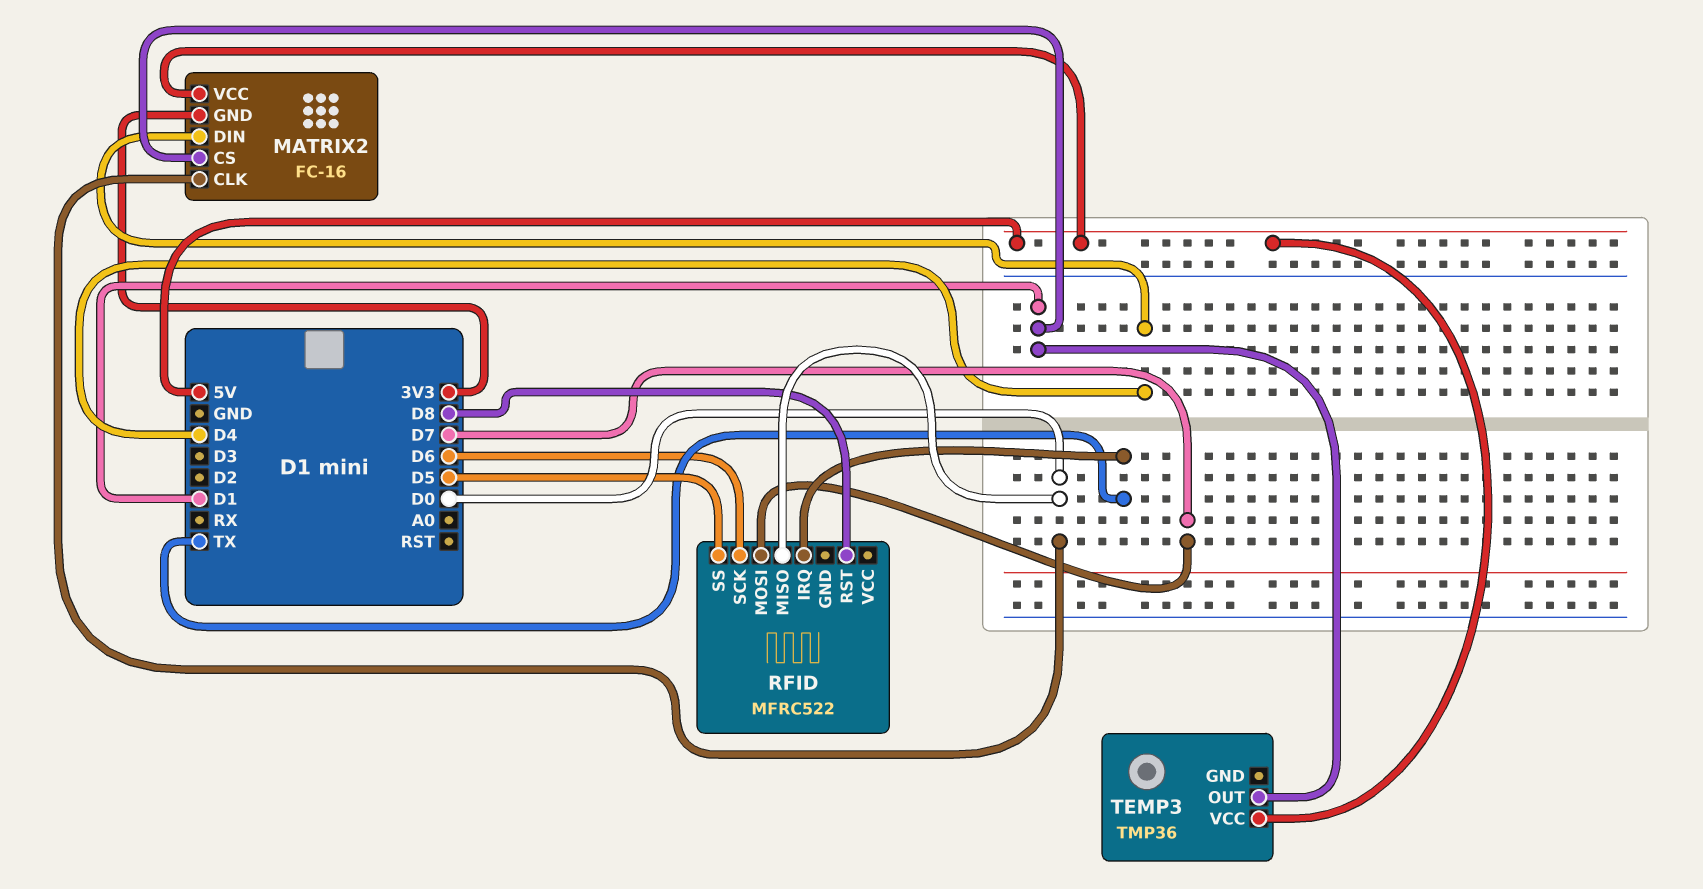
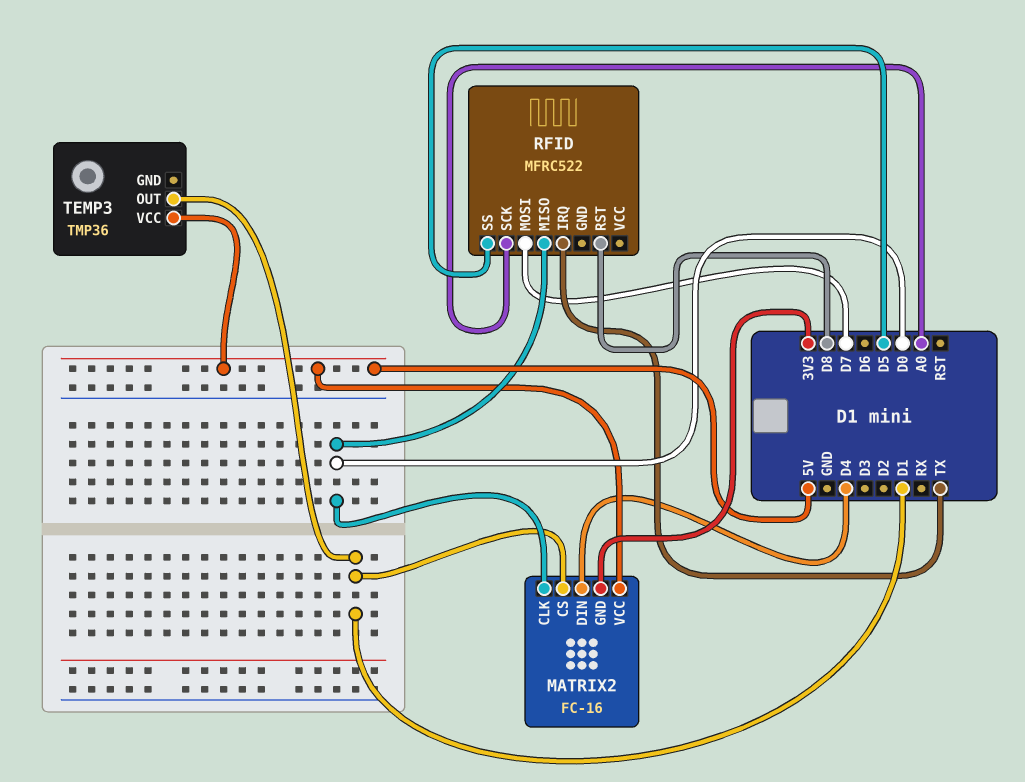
RFID pin SCK: D6 -> A0

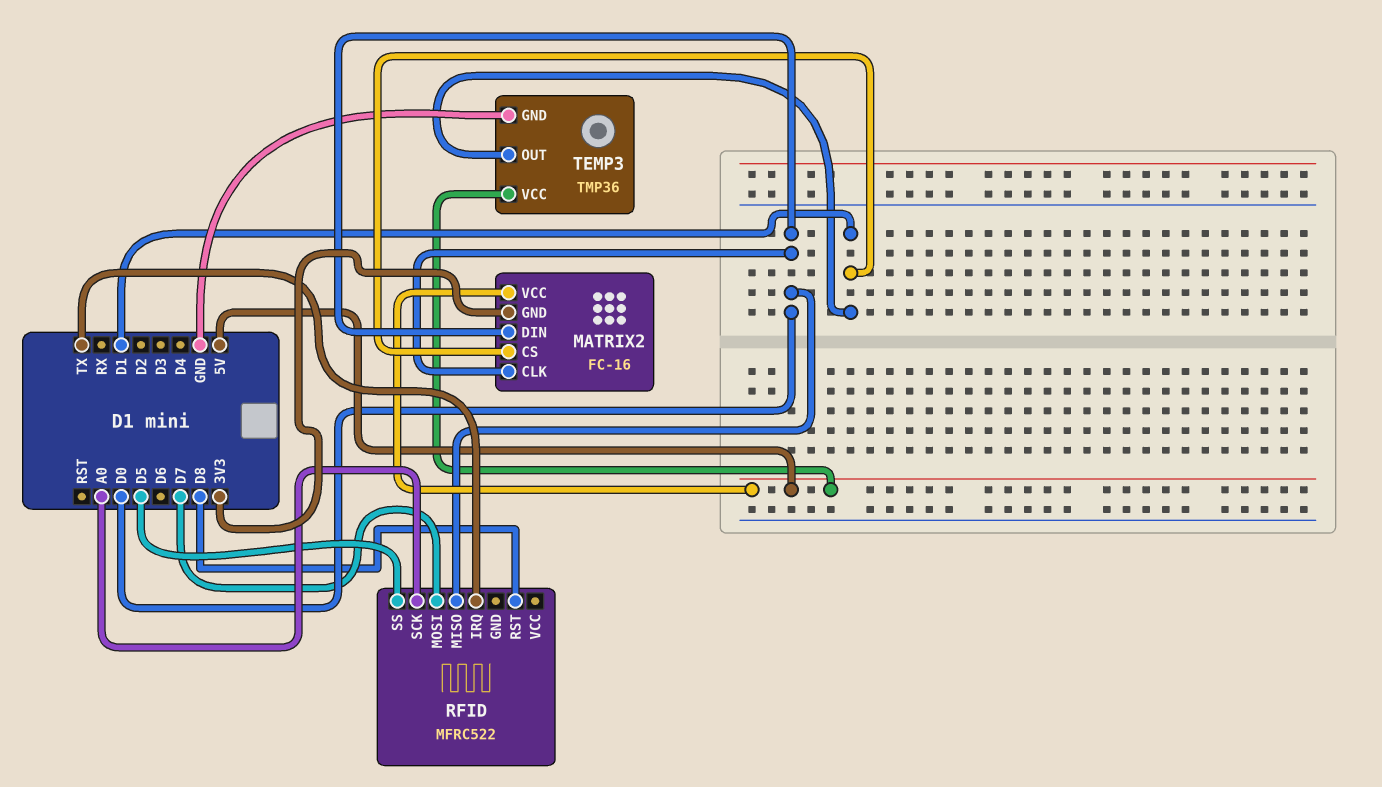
MATRIX2 pin DIN: D4 -> D0
TEMP3 pin GND: none -> GND

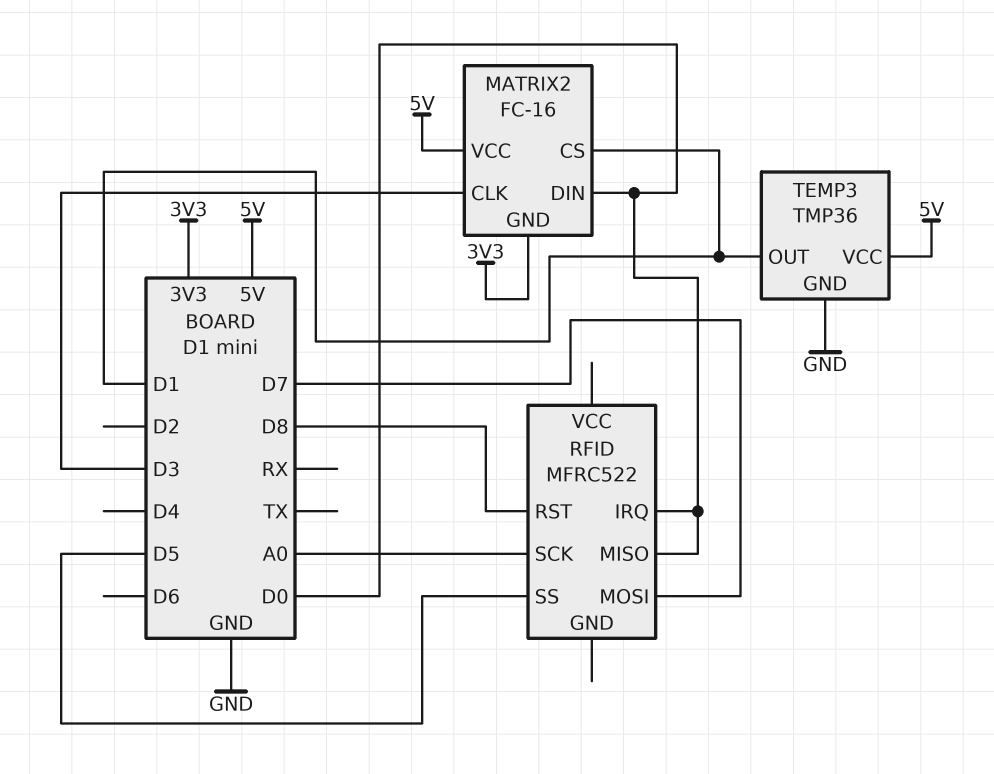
MATRIX2 pin CLK: D0 -> D3
RFID pin IRQ: TX -> D0

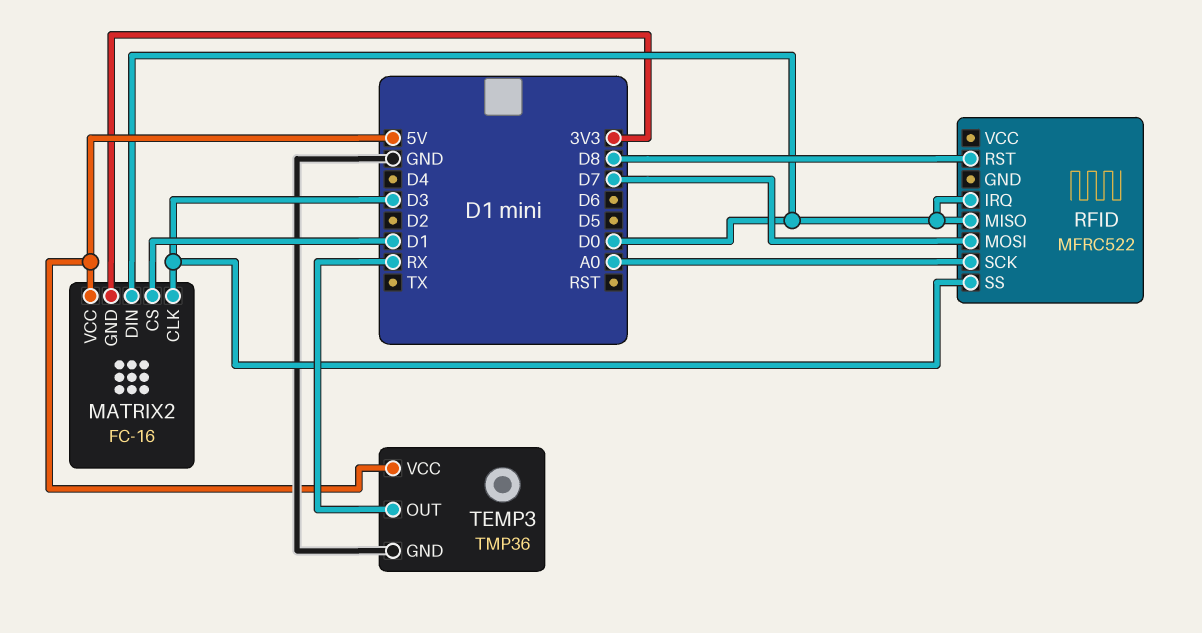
RFID pin SS: D5 -> D3
TEMP3 pin OUT: D1 -> RX

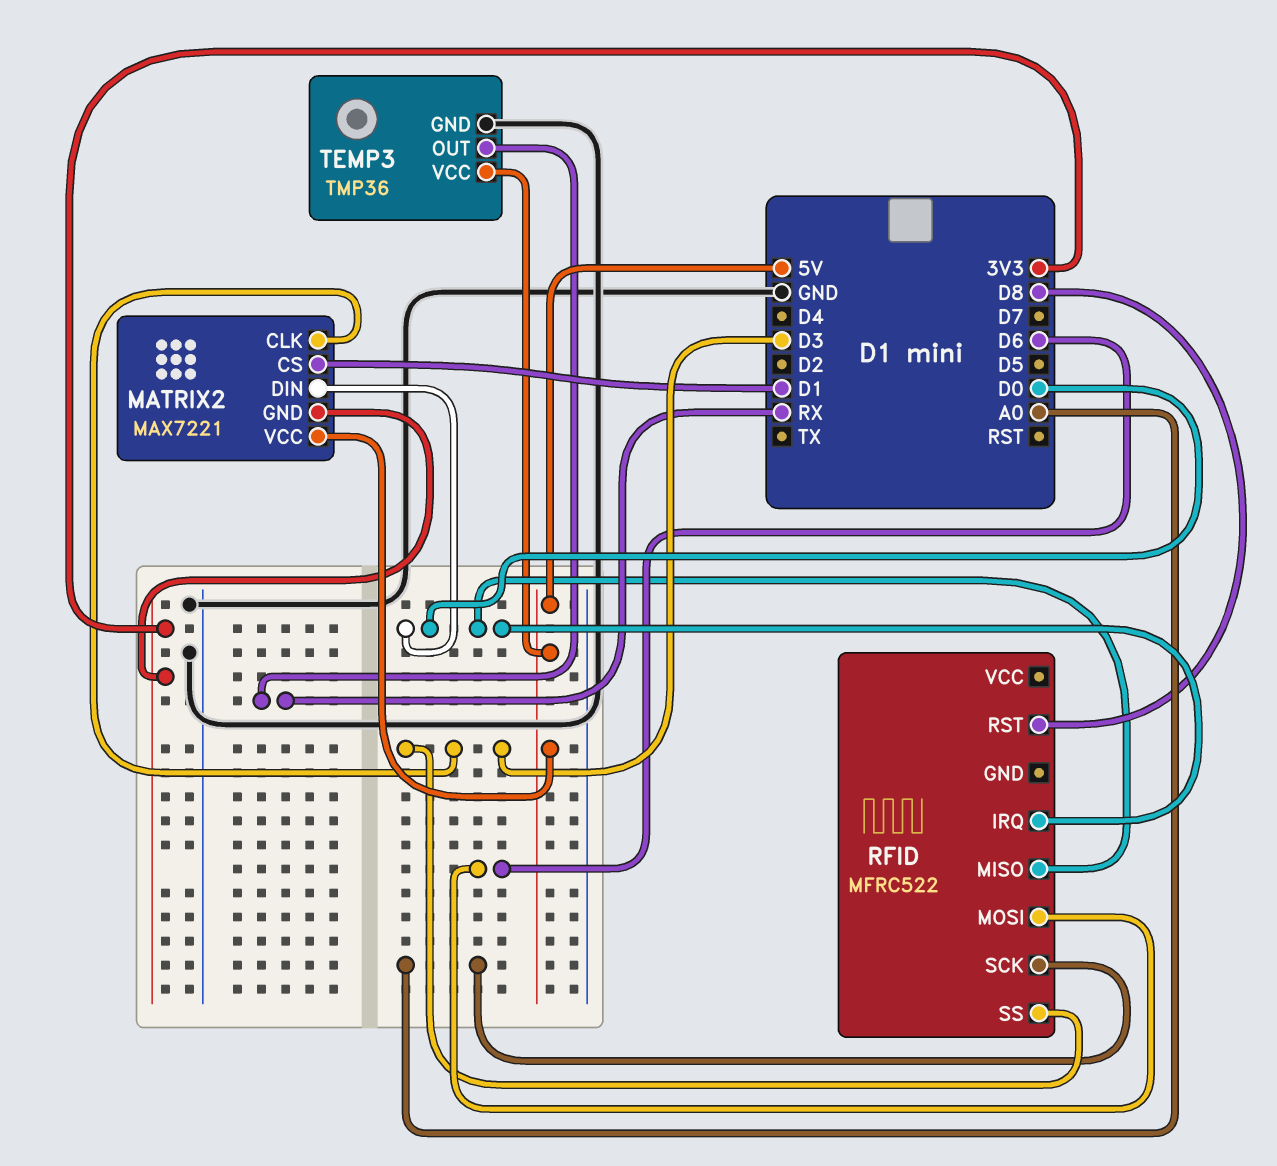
MATRIX2: FC-16 -> MAX7221
RFID pin MOSI: D7 -> D6

